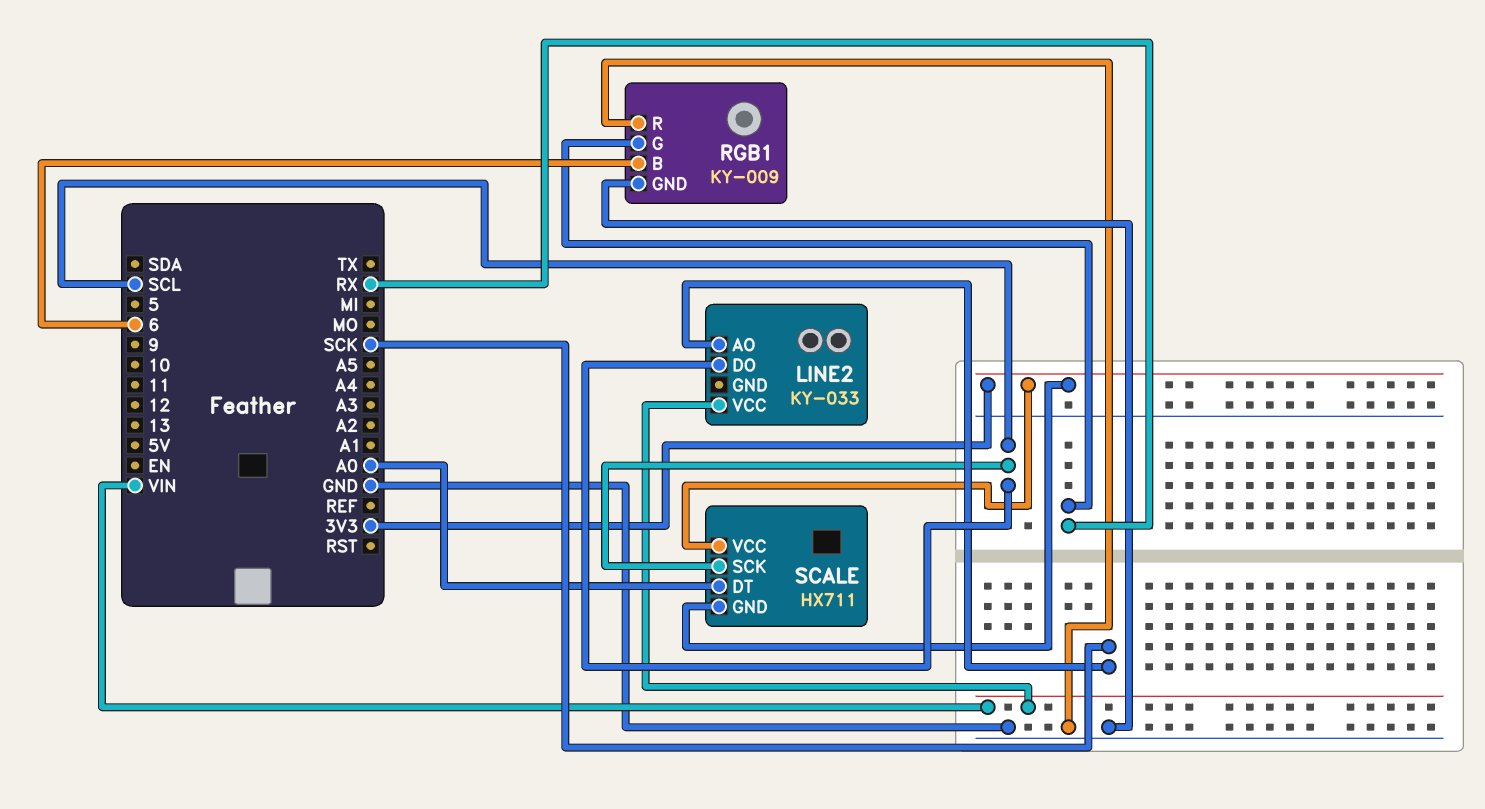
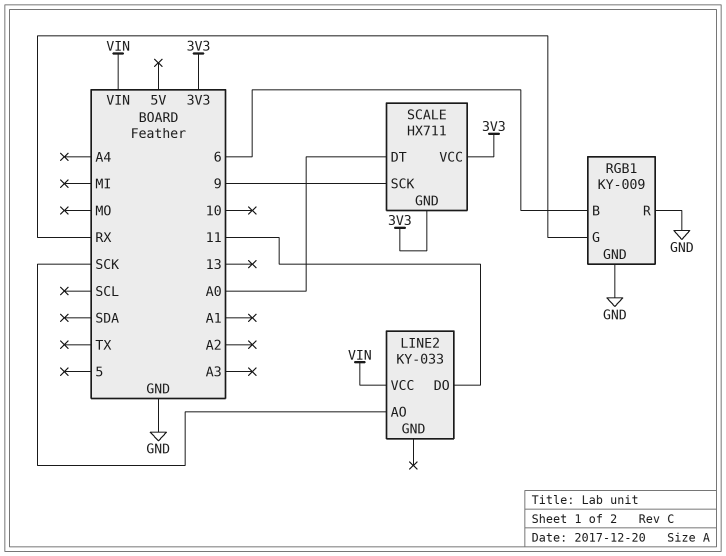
LINE2 pin DO: SCL -> 11
SCALE pin SCK: SCL -> 9

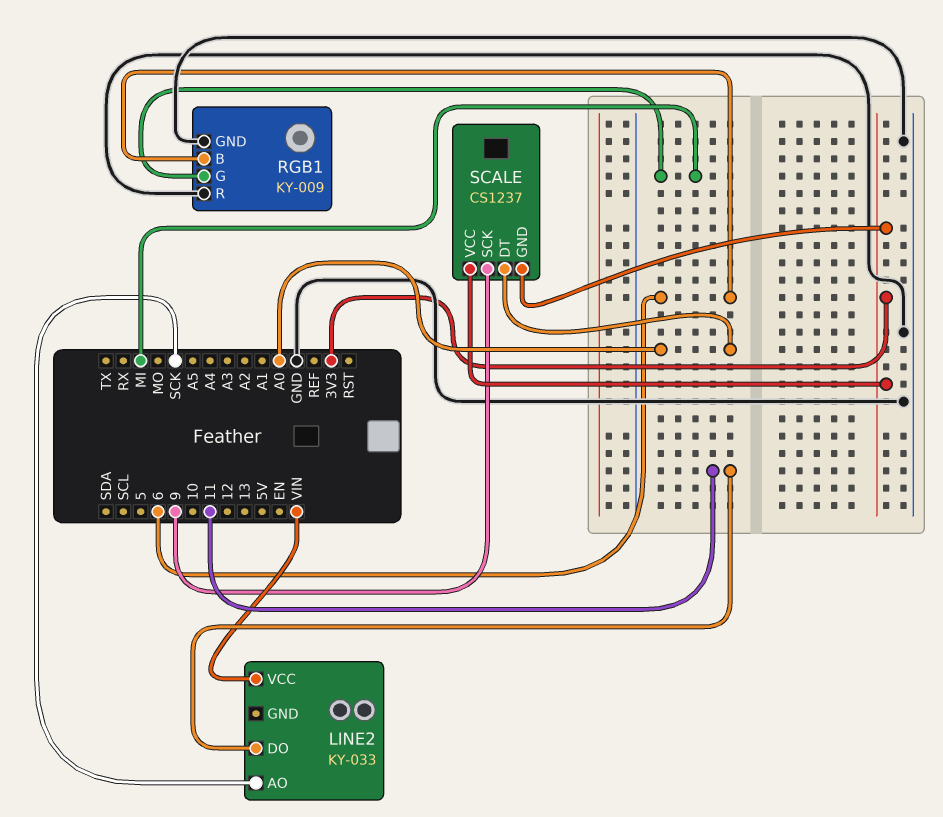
RGB1 pin G: RX -> MI
SCALE: HX711 -> CS1237

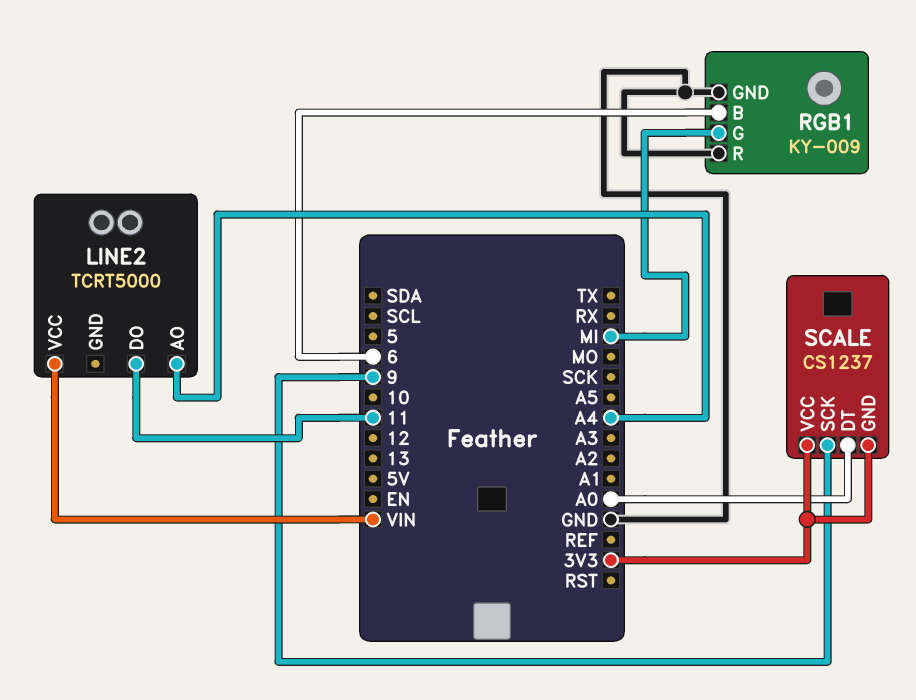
LINE2: KY-033 -> TCRT5000
LINE2 pin AO: SCK -> A4

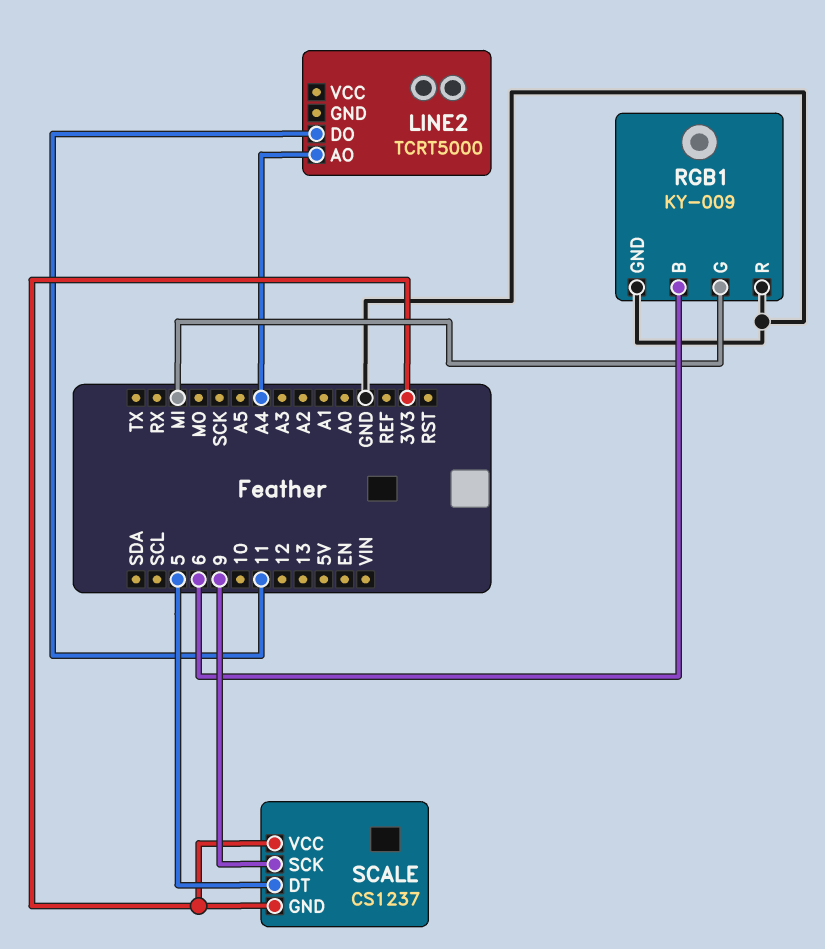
LINE2 pin VCC: VIN -> none
SCALE pin DT: A0 -> 5

